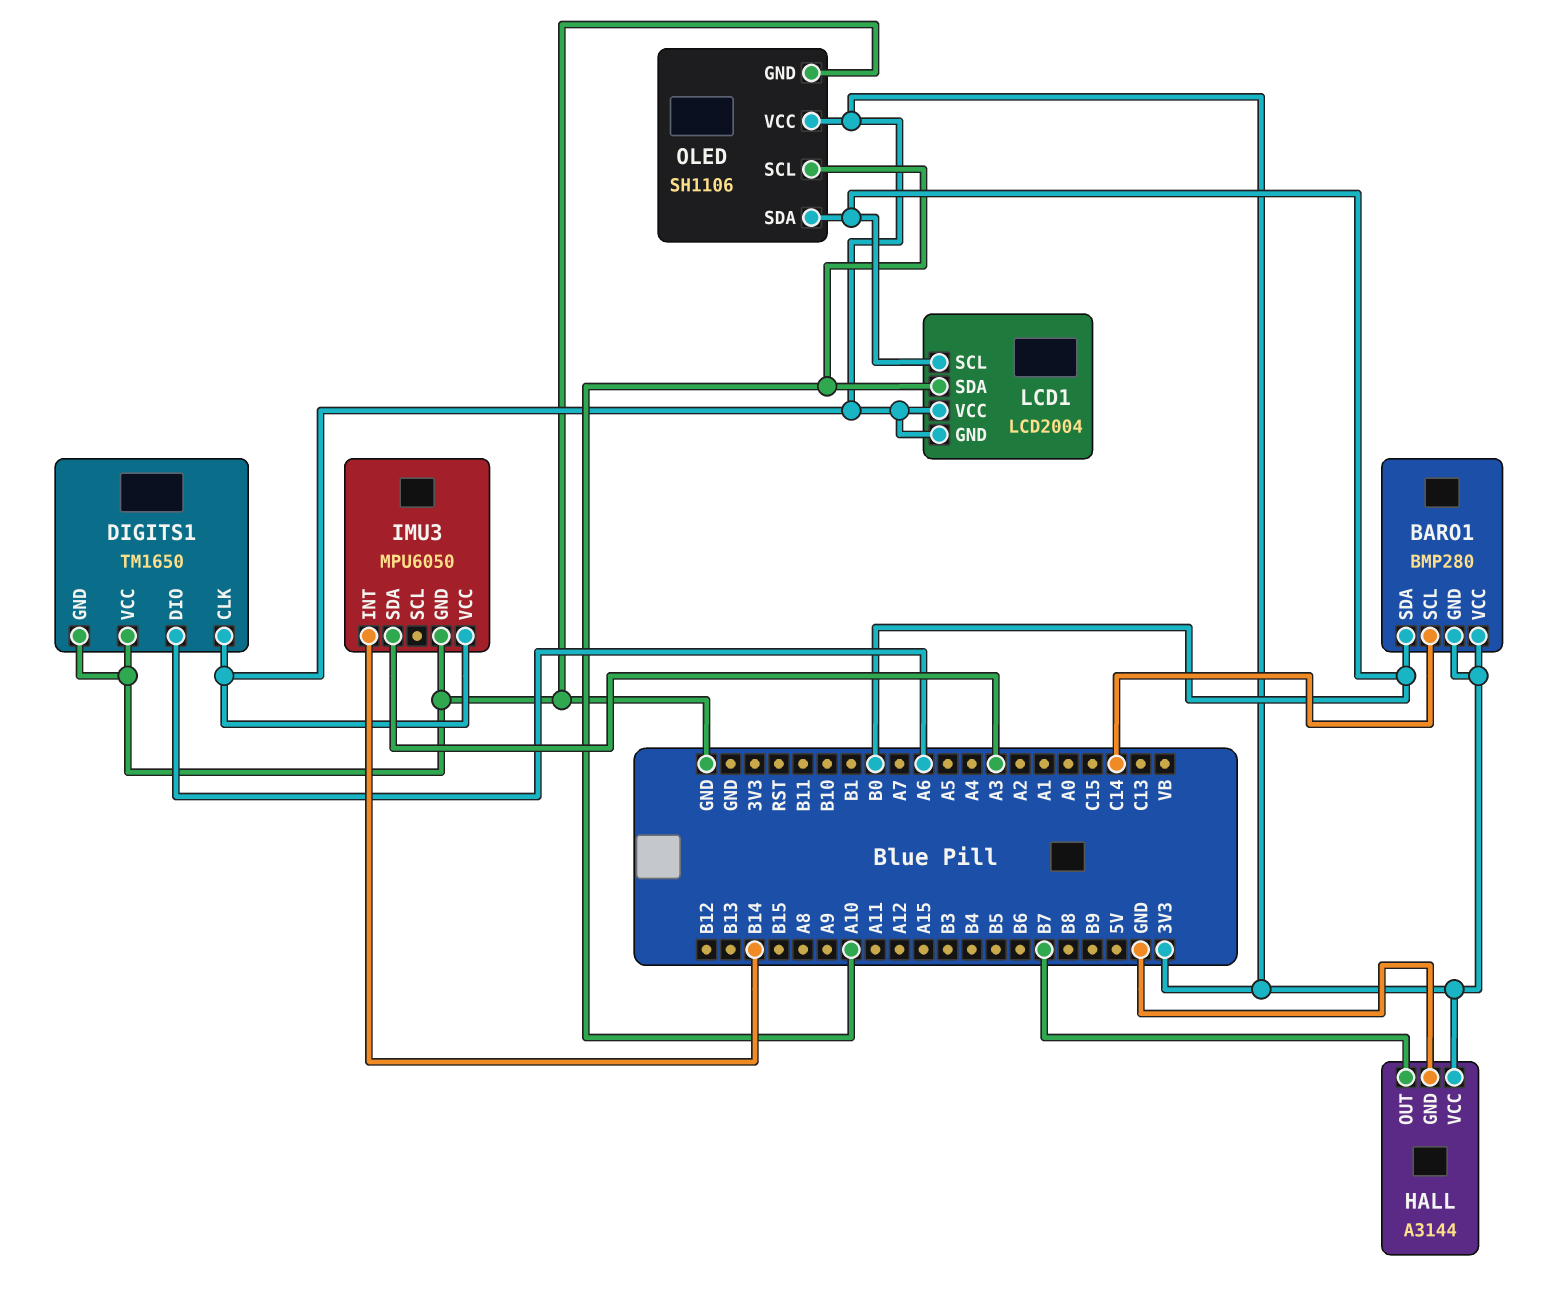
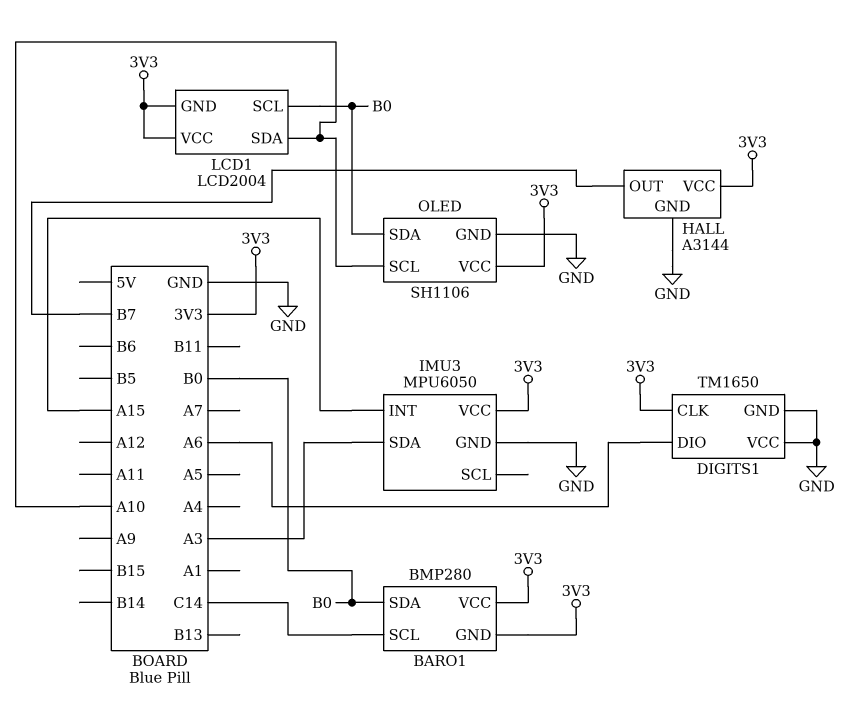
IMU3 pin INT: B14 -> A15

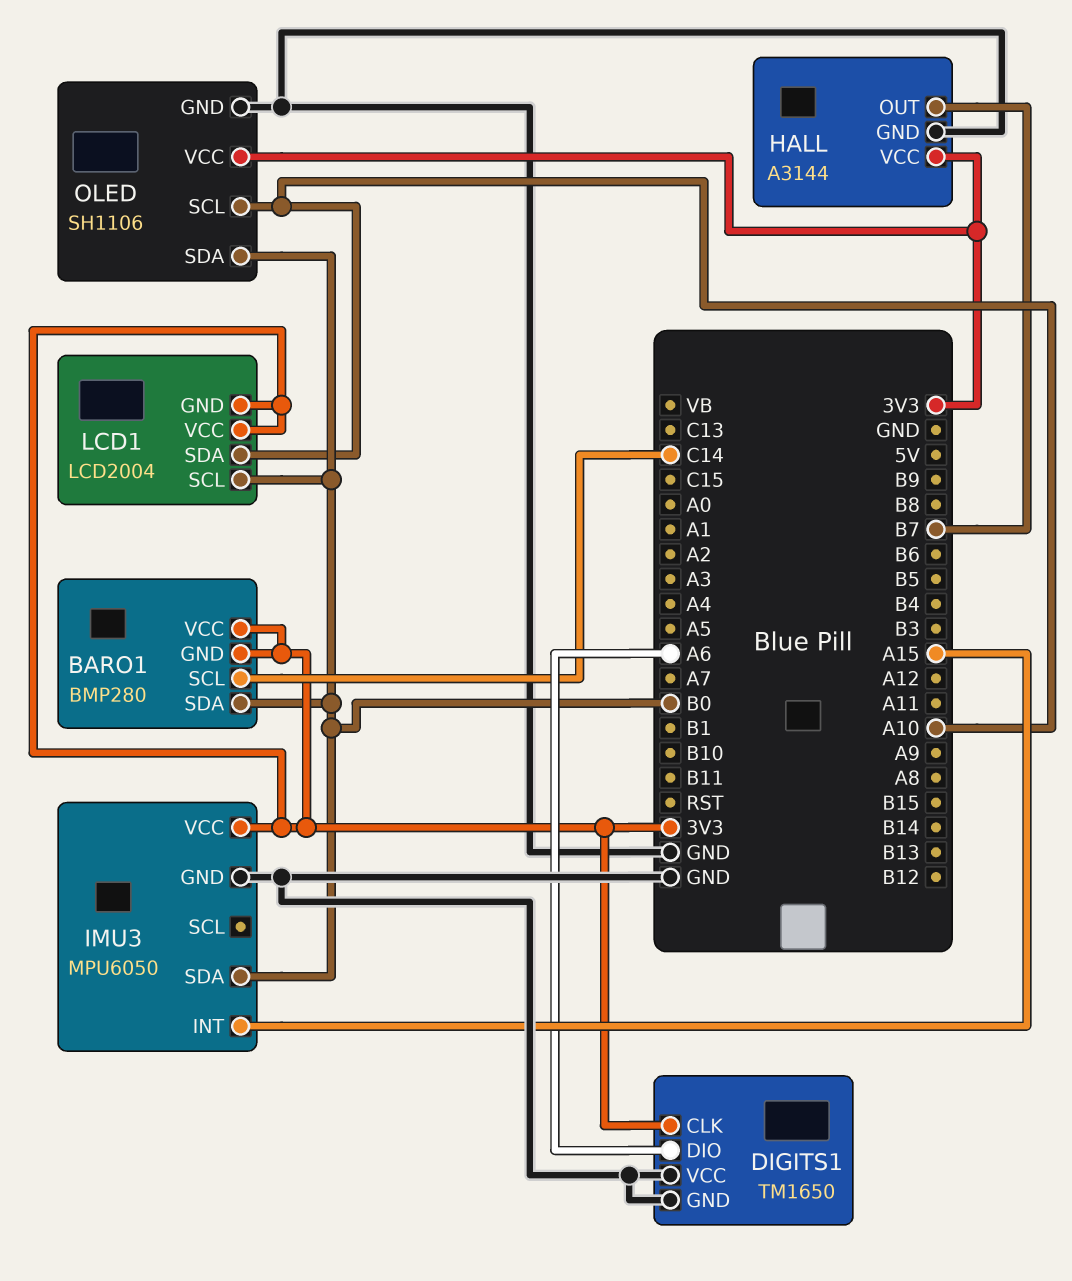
IMU3 pin SDA: A3 -> B0

